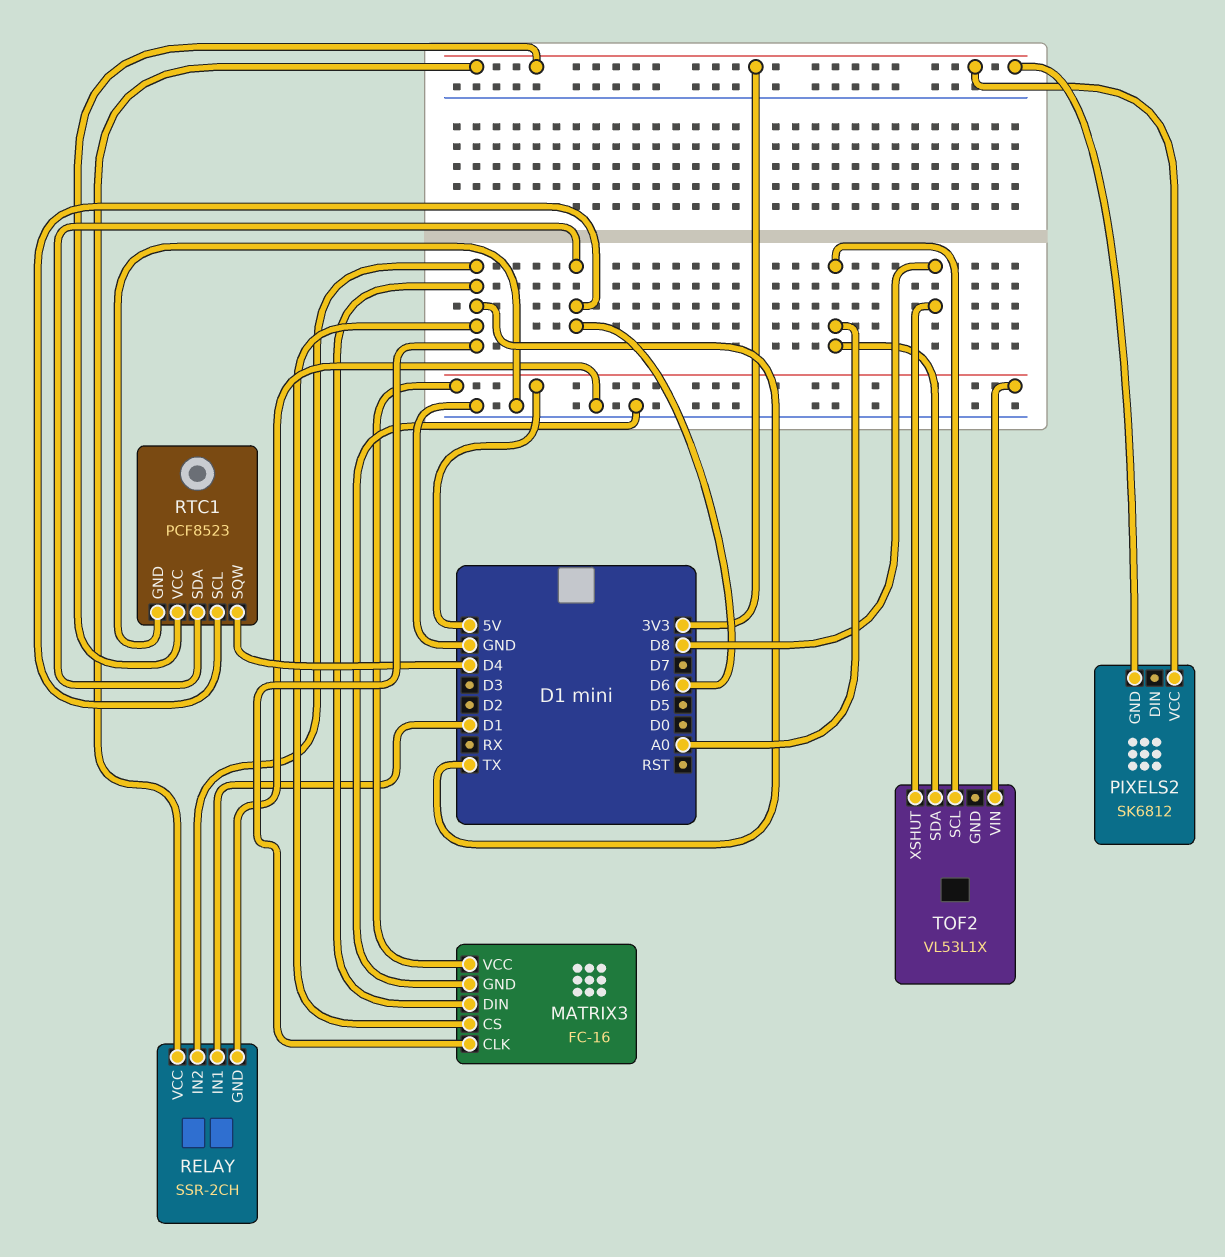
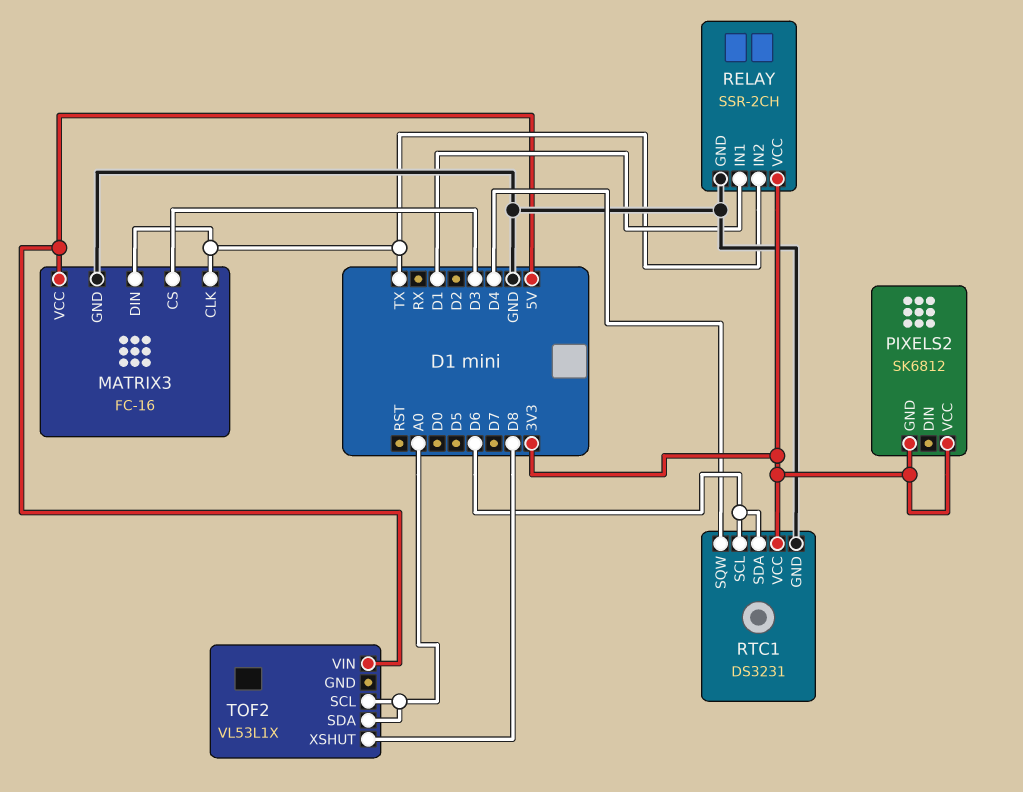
MATRIX3 pin CS: TX -> D3
RTC1: PCF8523 -> DS3231

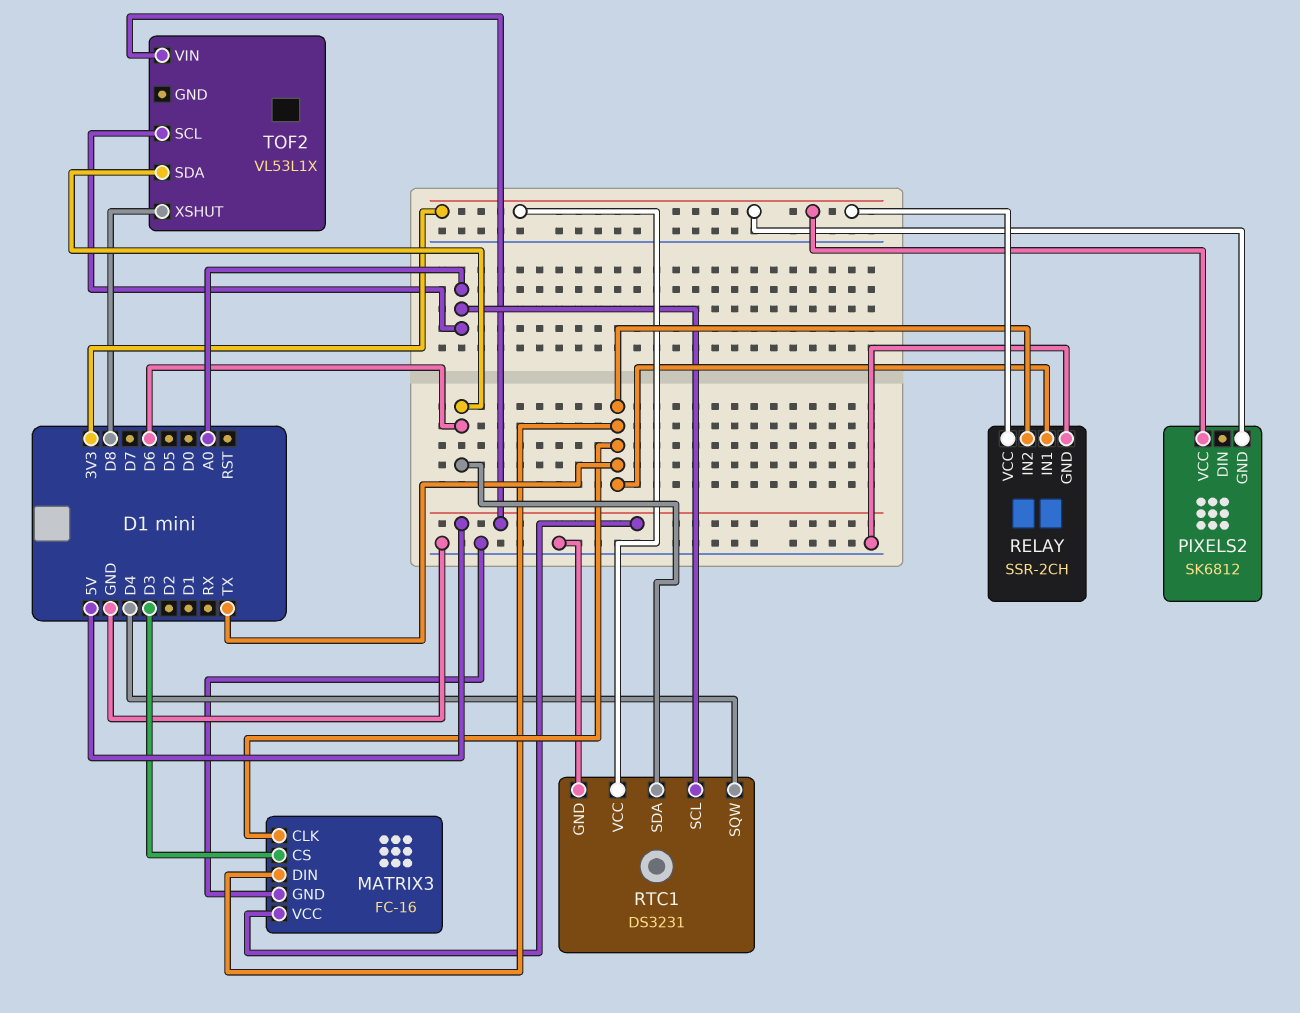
RELAY pin IN1: D1 -> TX
RTC1 pin SCL: D6 -> A0
TOF2 pin SDA: A0 -> D6

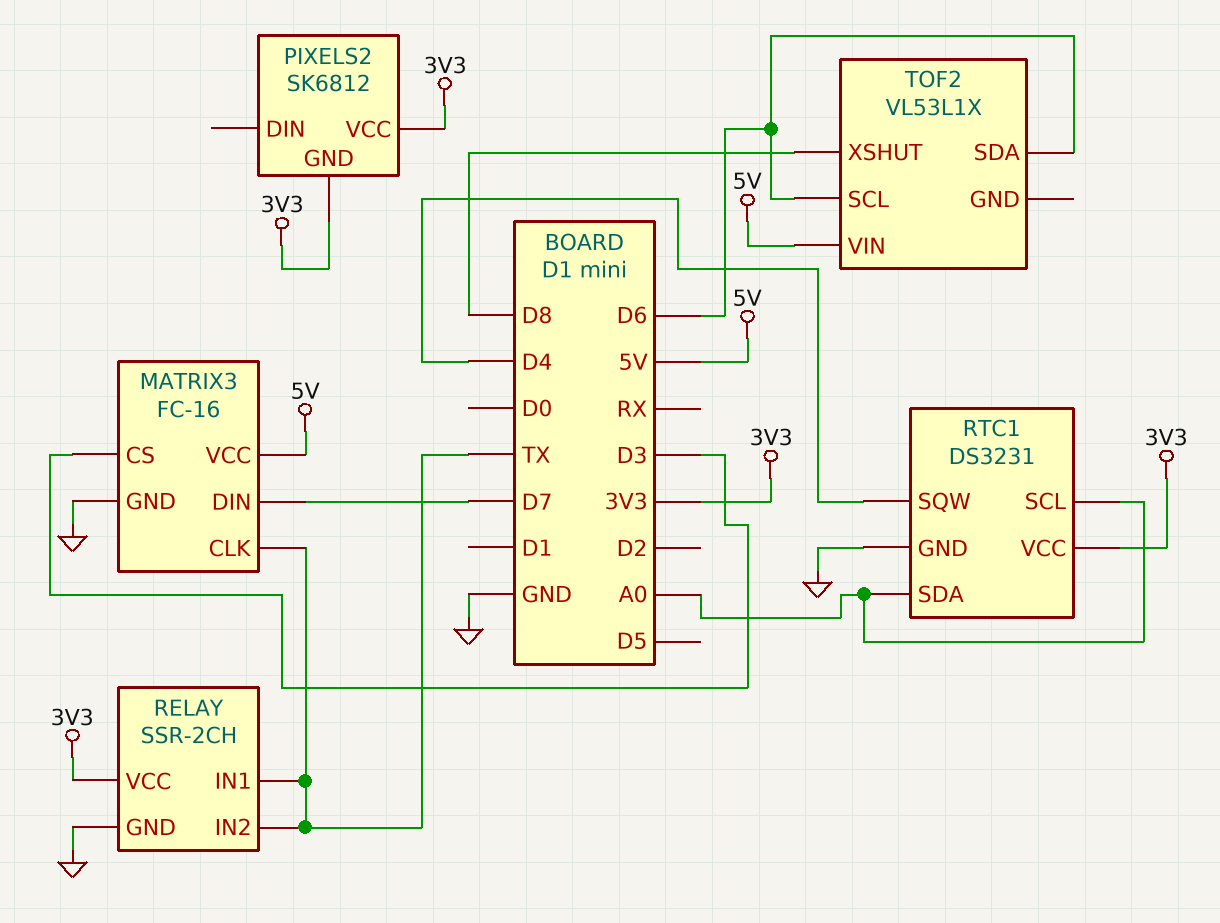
MATRIX3 pin DIN: TX -> D7
RTC1 pin SDA: D6 -> A0
TOF2 pin SCL: A0 -> D6

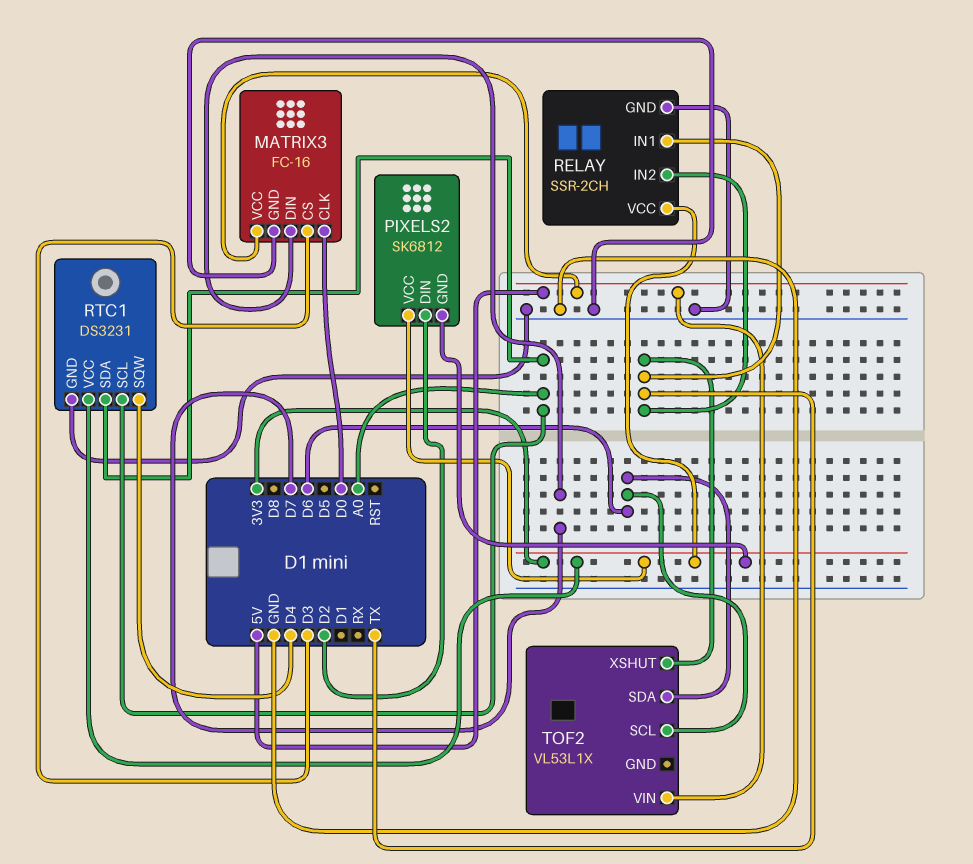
MATRIX3 pin CLK: TX -> D0
PIXELS2 pin DIN: none -> D2
TOF2 pin XSHUT: D8 -> TX

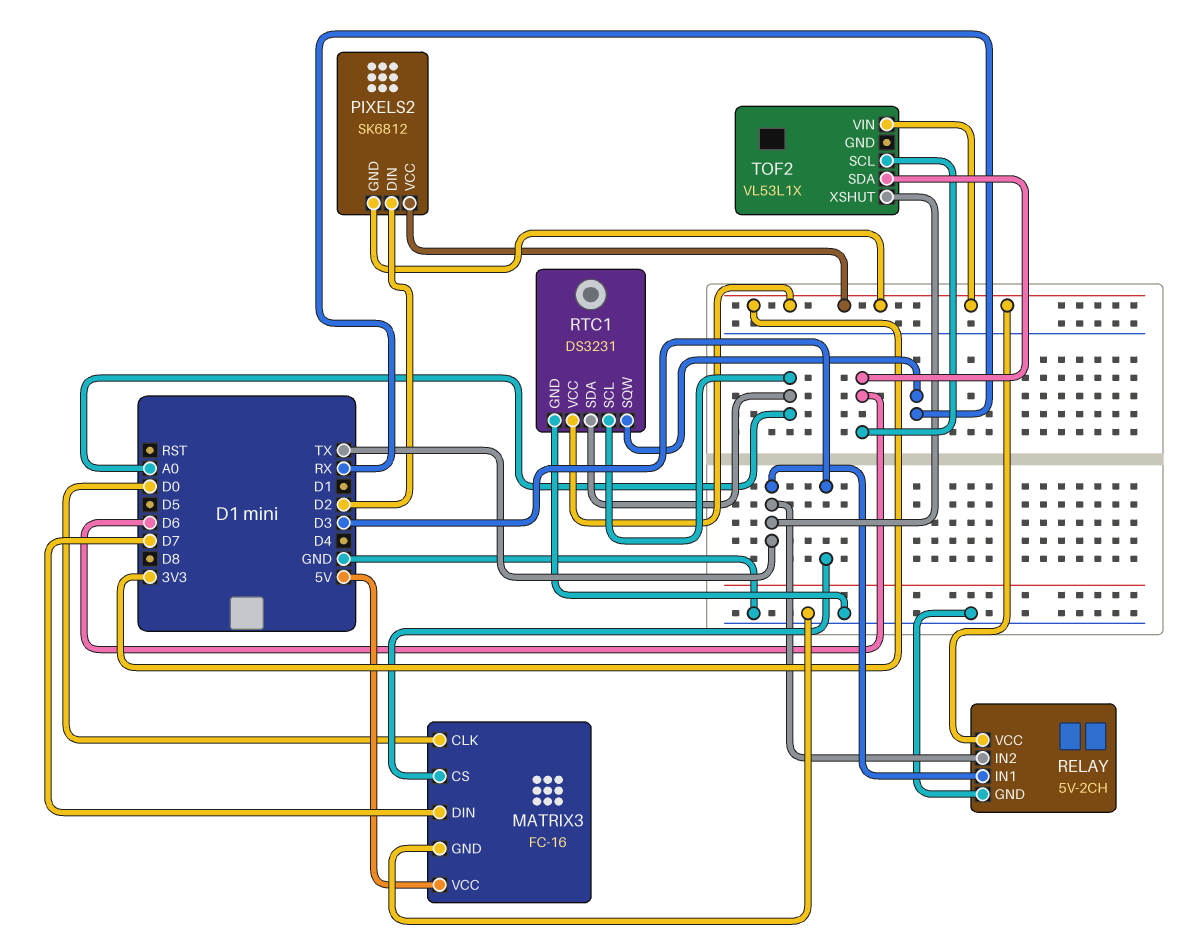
RELAY: SSR-2CH -> 5V-2CH
RTC1 pin SQW: D4 -> RX
TOF2 pin VIN: 5V -> 3V3

